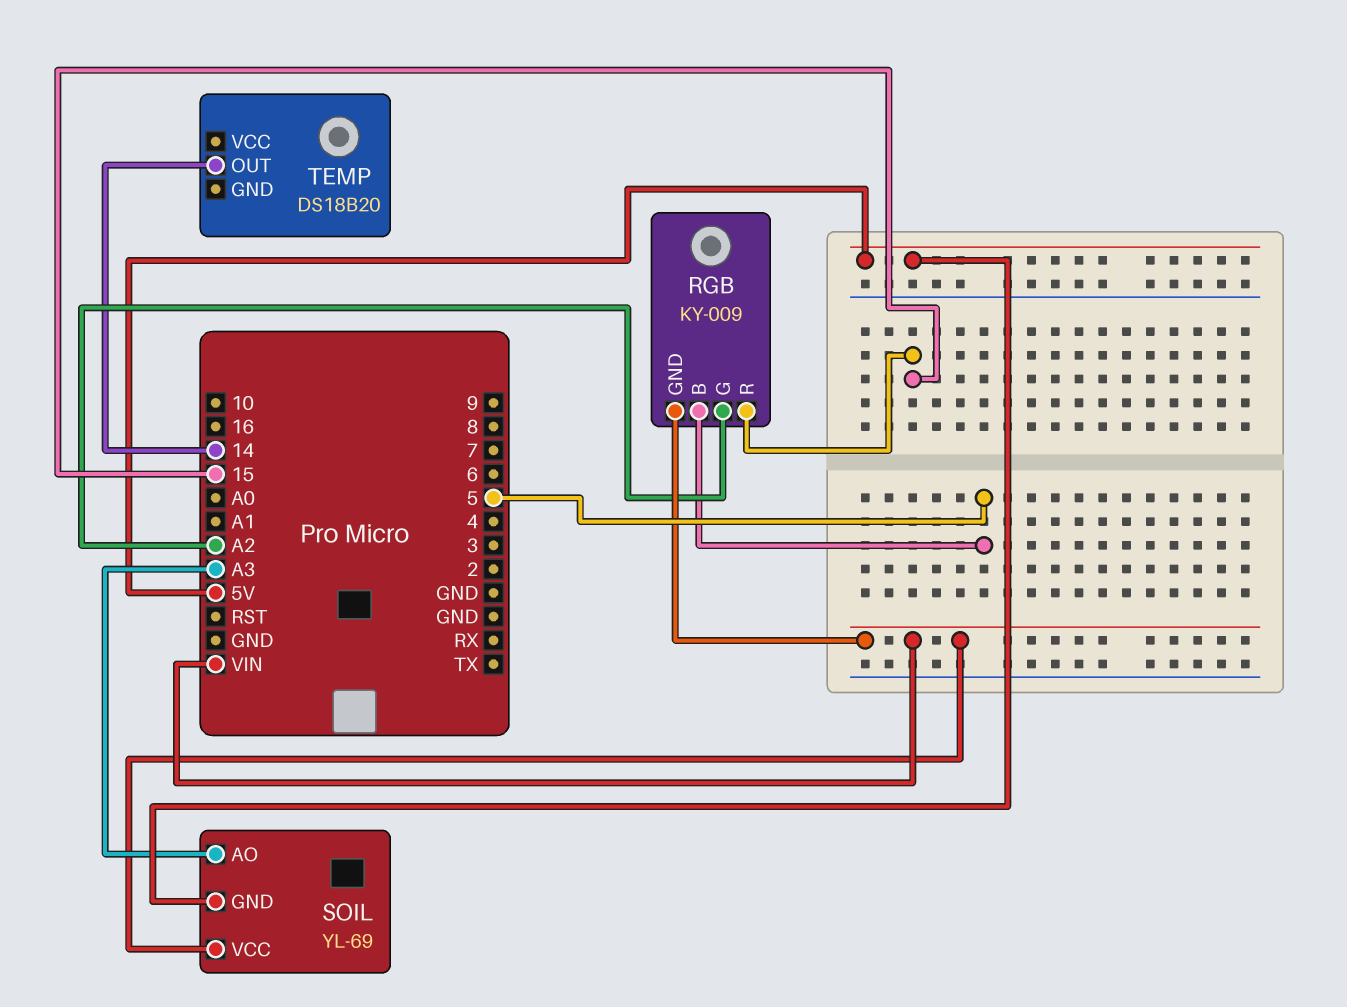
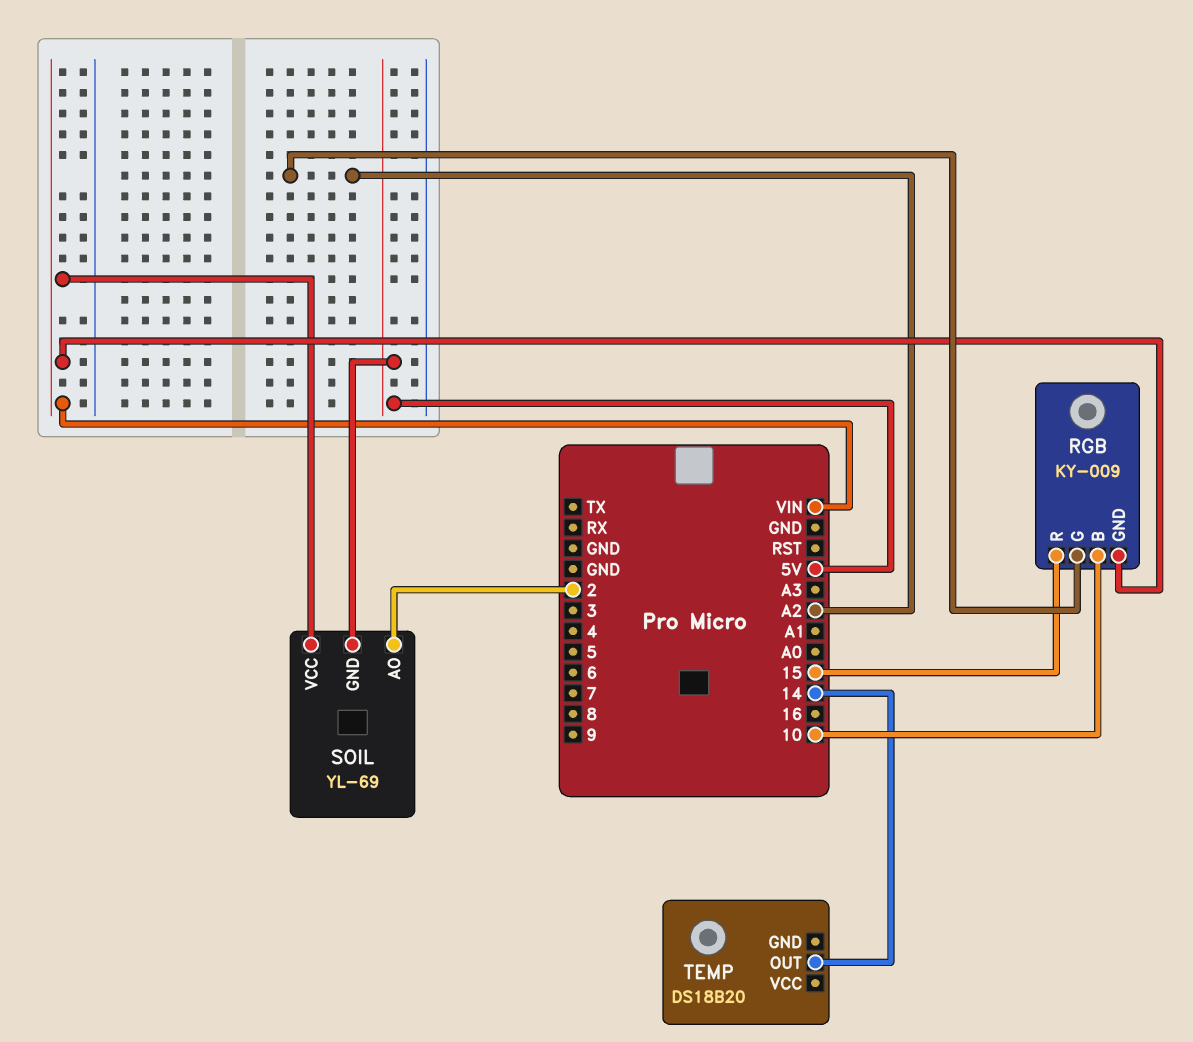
RGB pin B: 5 -> 10
SOIL pin AO: A3 -> 2

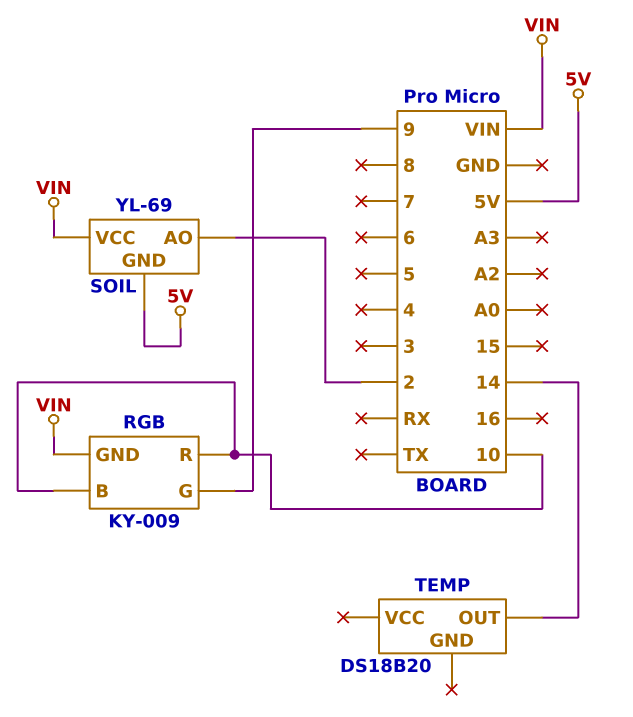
RGB pin G: A2 -> 9
RGB pin R: 15 -> 10

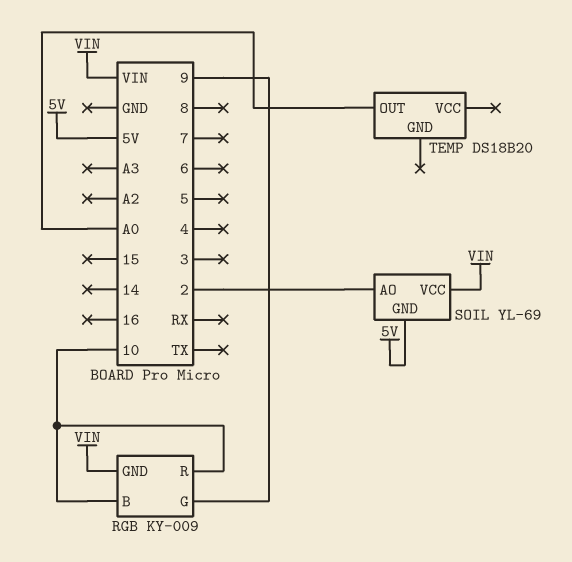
TEMP pin OUT: 14 -> A0

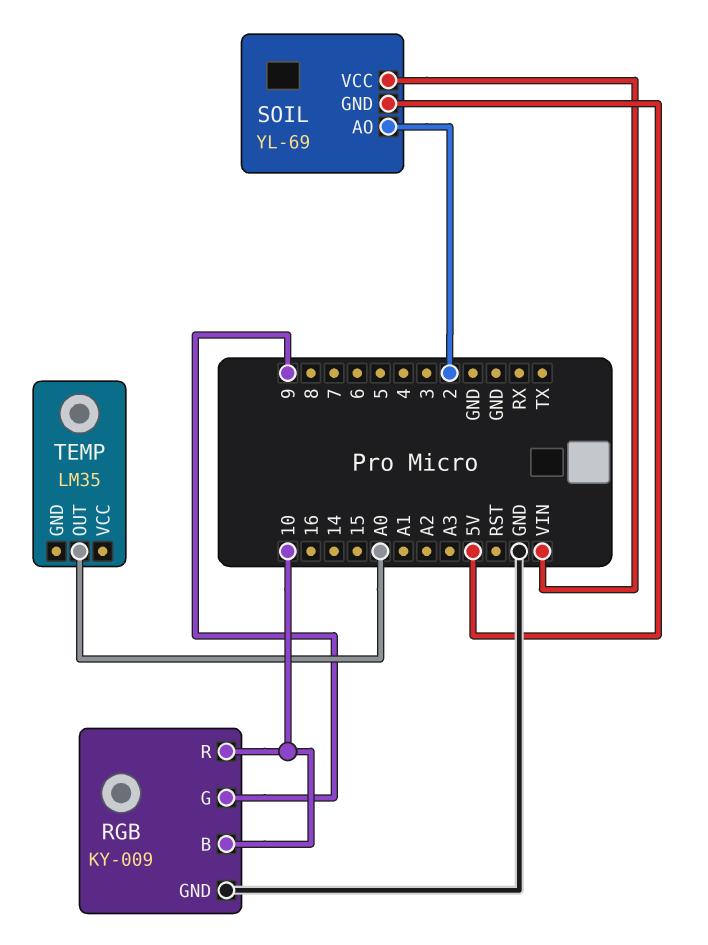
RGB pin GND: VIN -> GND
TEMP: DS18B20 -> LM35

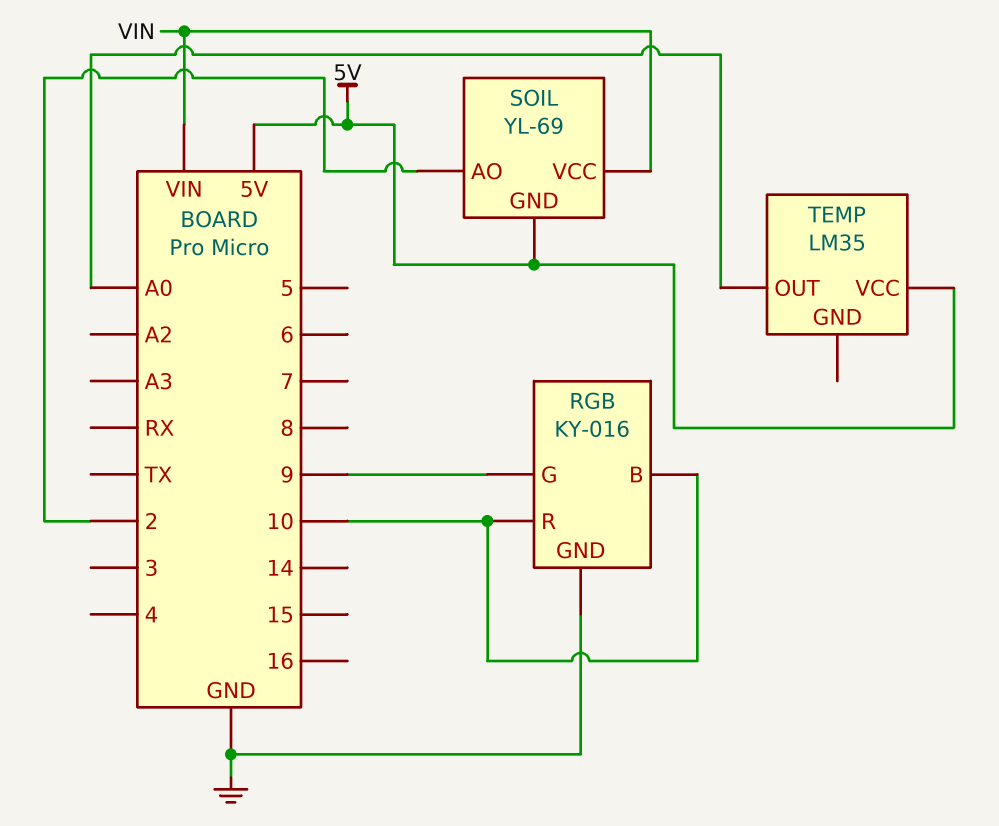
RGB: KY-009 -> KY-016
TEMP pin VCC: none -> 5V

